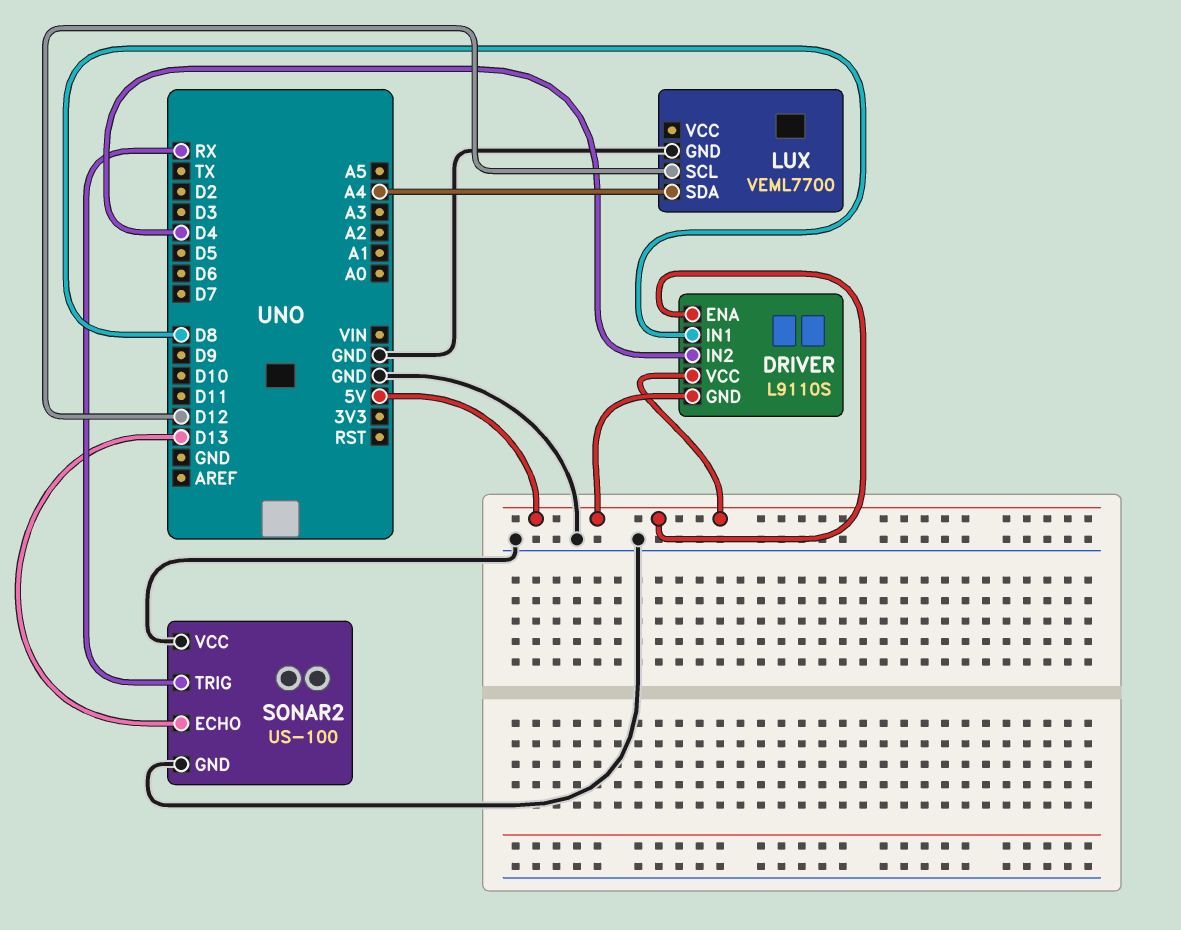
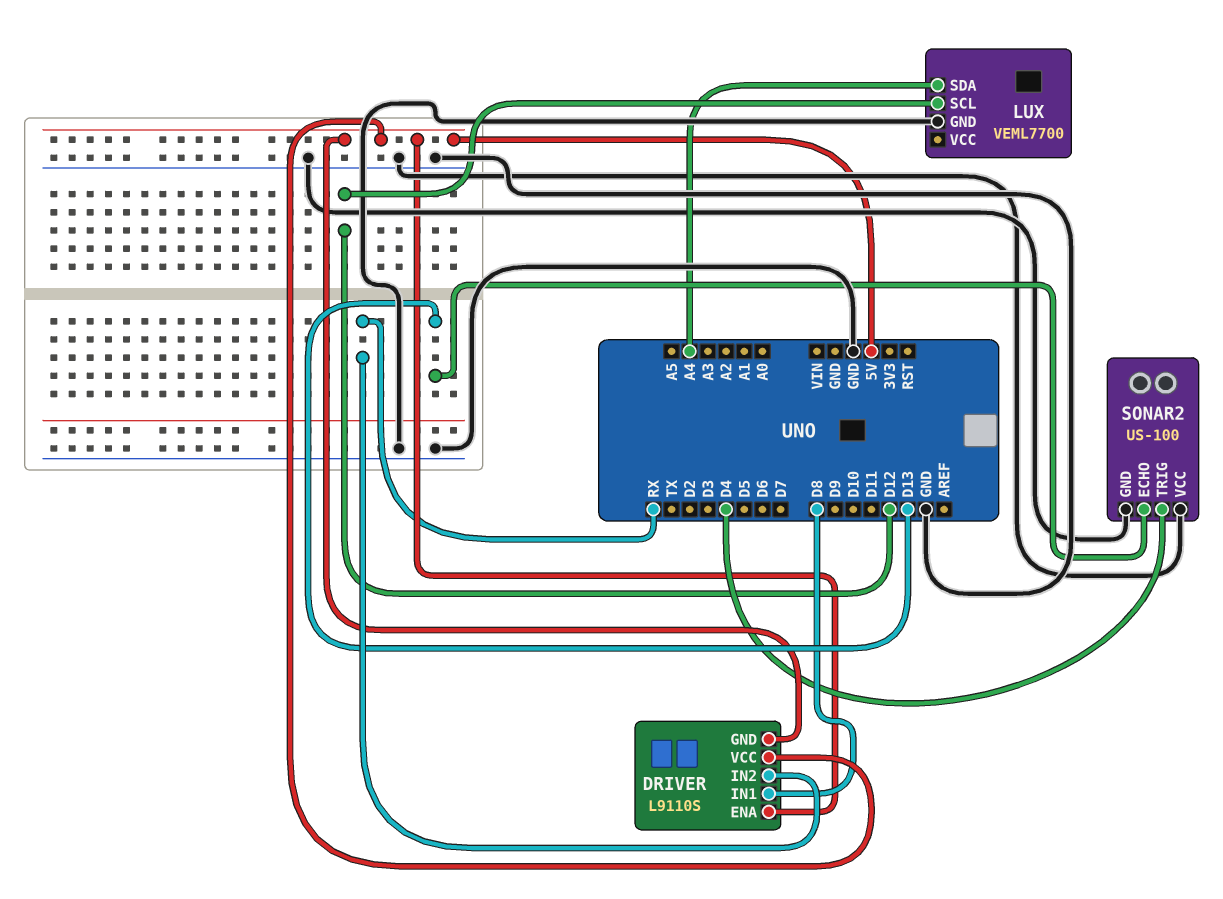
DRIVER pin IN2: D4 -> RX
SONAR2 pin TRIG: RX -> D4

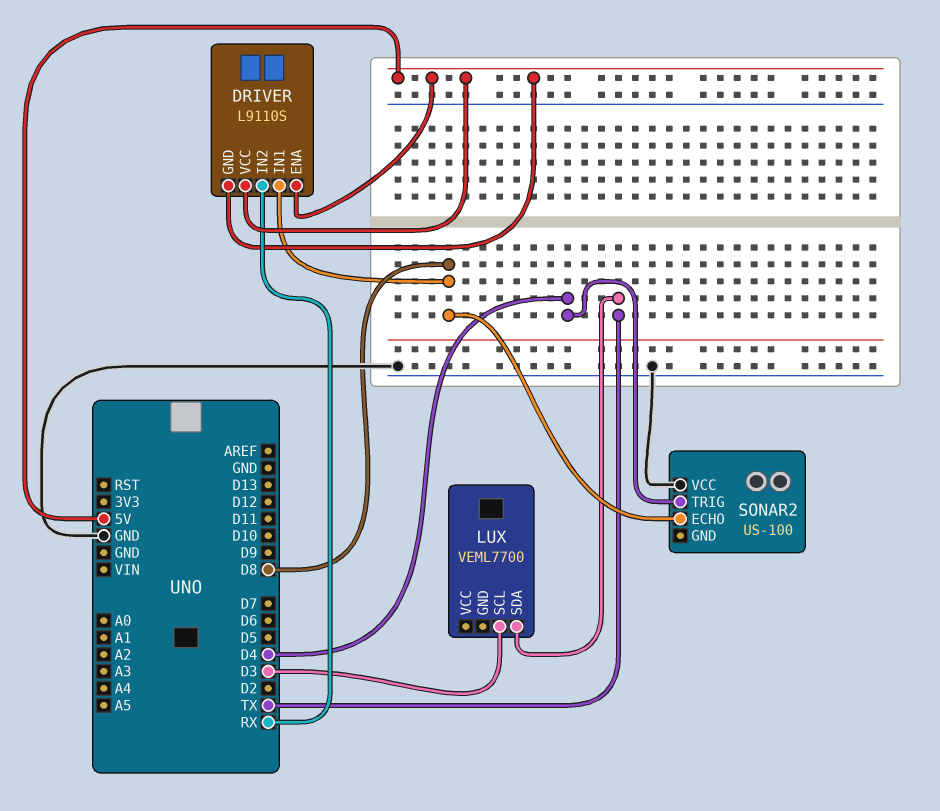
LUX pin GND: GND -> none
LUX pin SCL: D12 -> D3
LUX pin SDA: A4 -> TX
SONAR2 pin ECHO: D13 -> D8
SONAR2 pin GND: GND -> none

